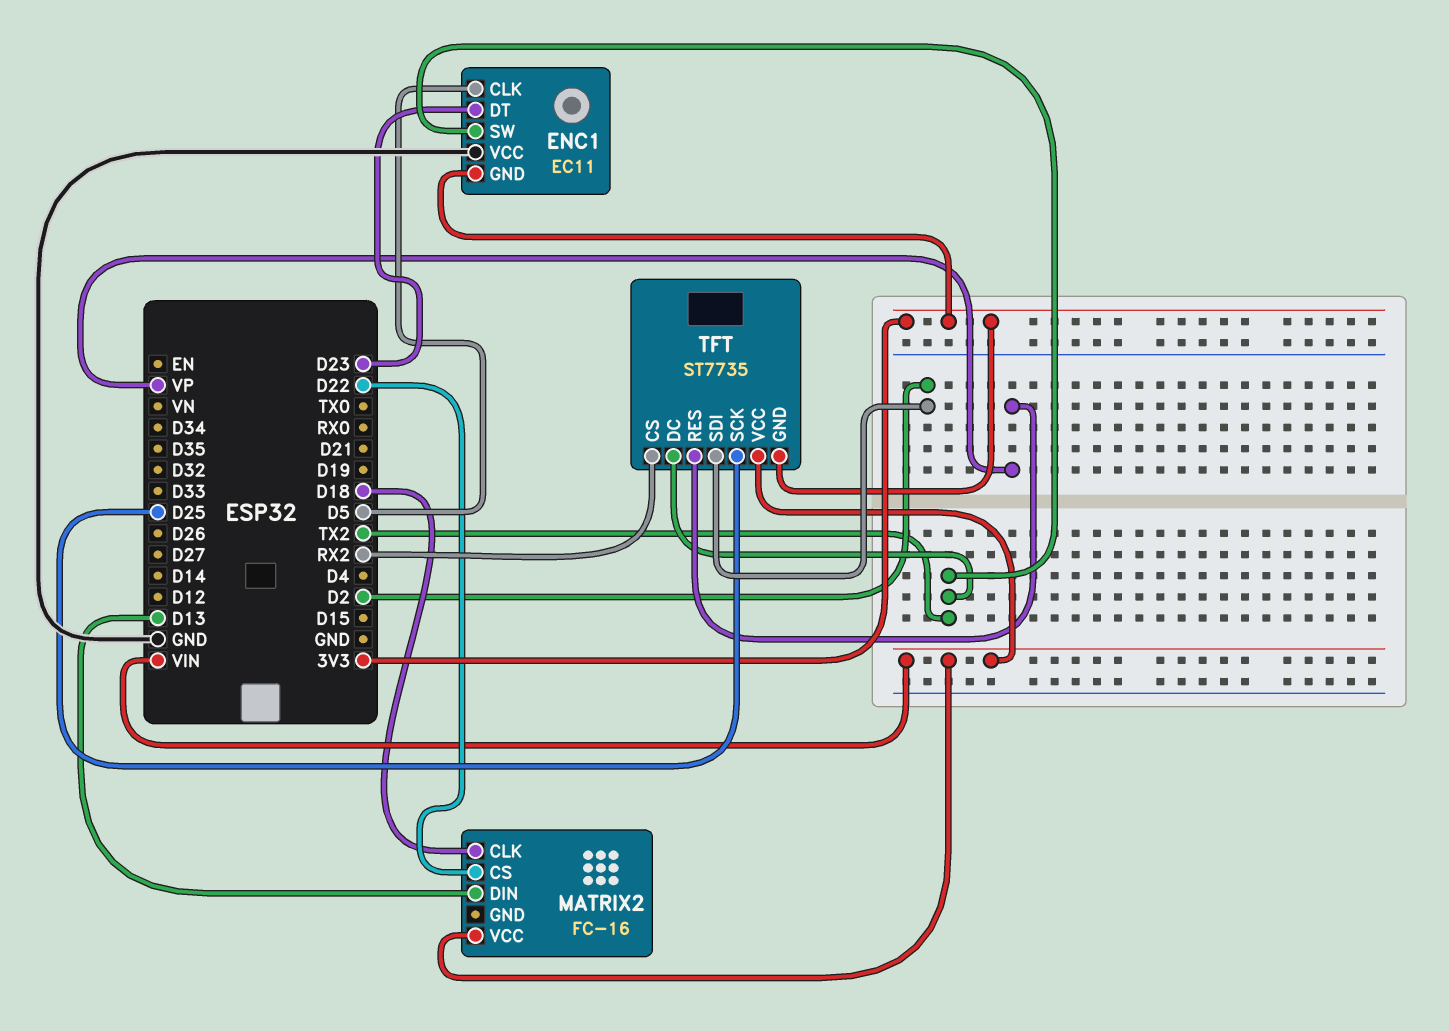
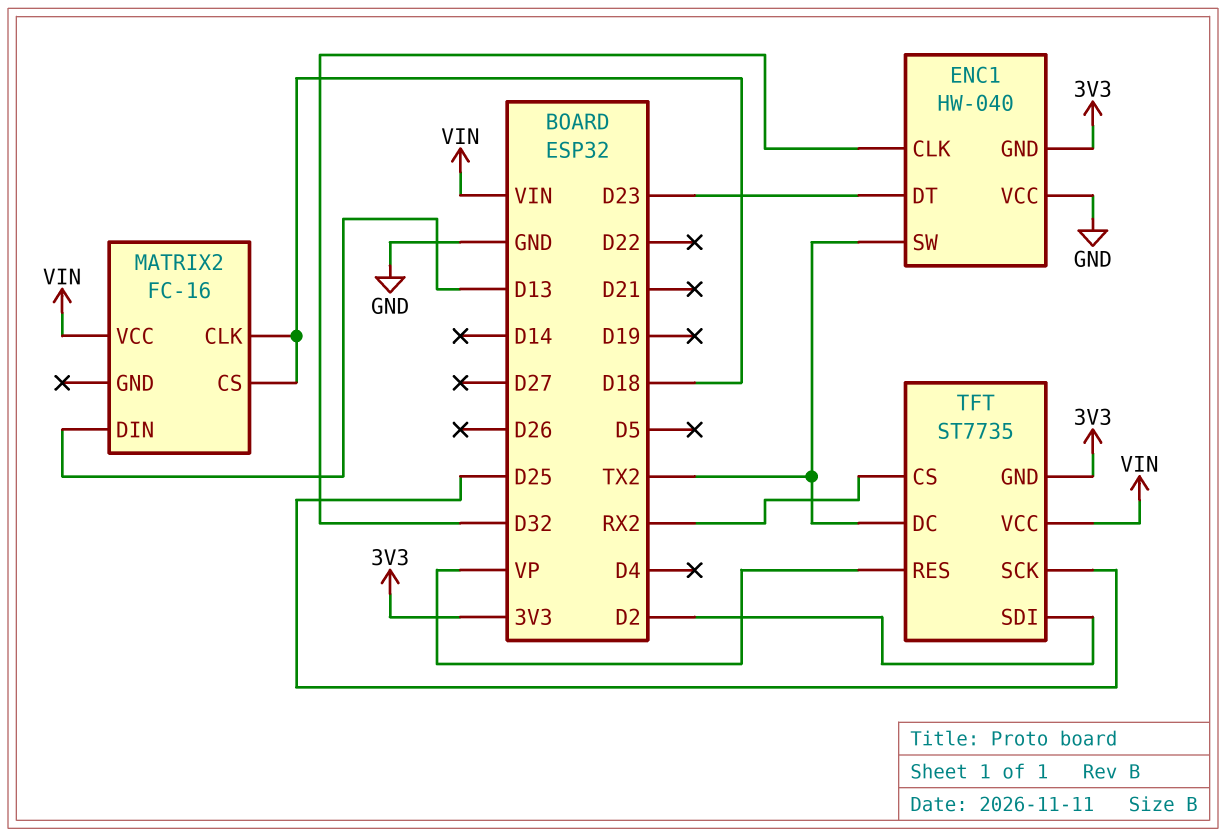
ENC1: EC11 -> HW-040
ENC1 pin CLK: D5 -> D32
MATRIX2 pin CS: D22 -> D18

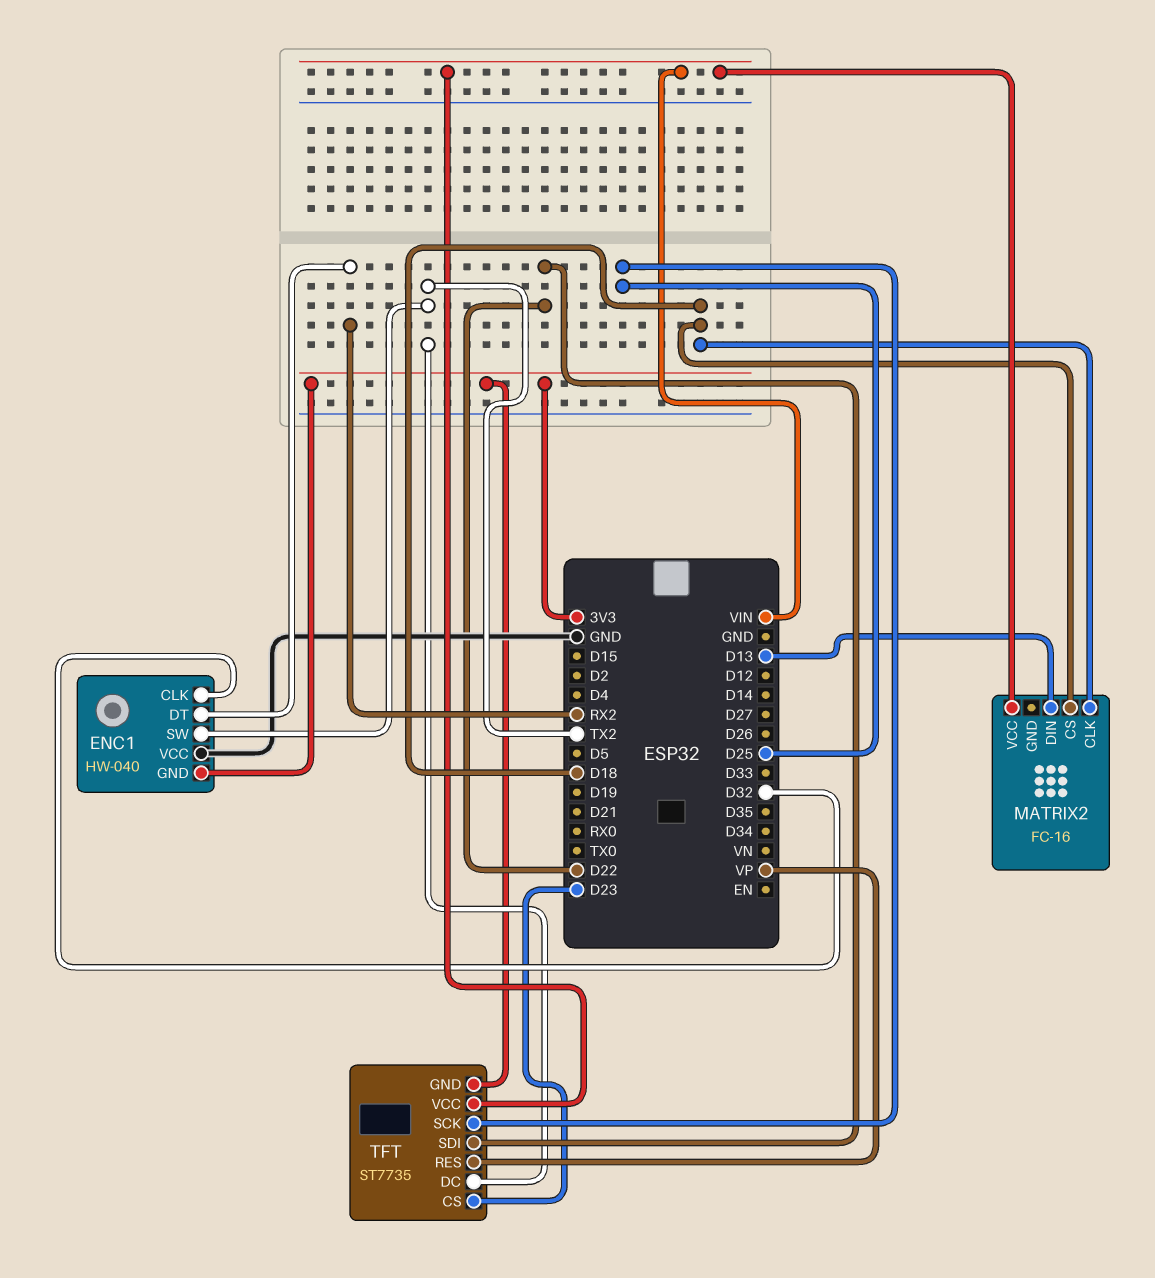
ENC1 pin DT: D23 -> RX2
TFT pin CS: RX2 -> D23
TFT pin SDI: D2 -> D22

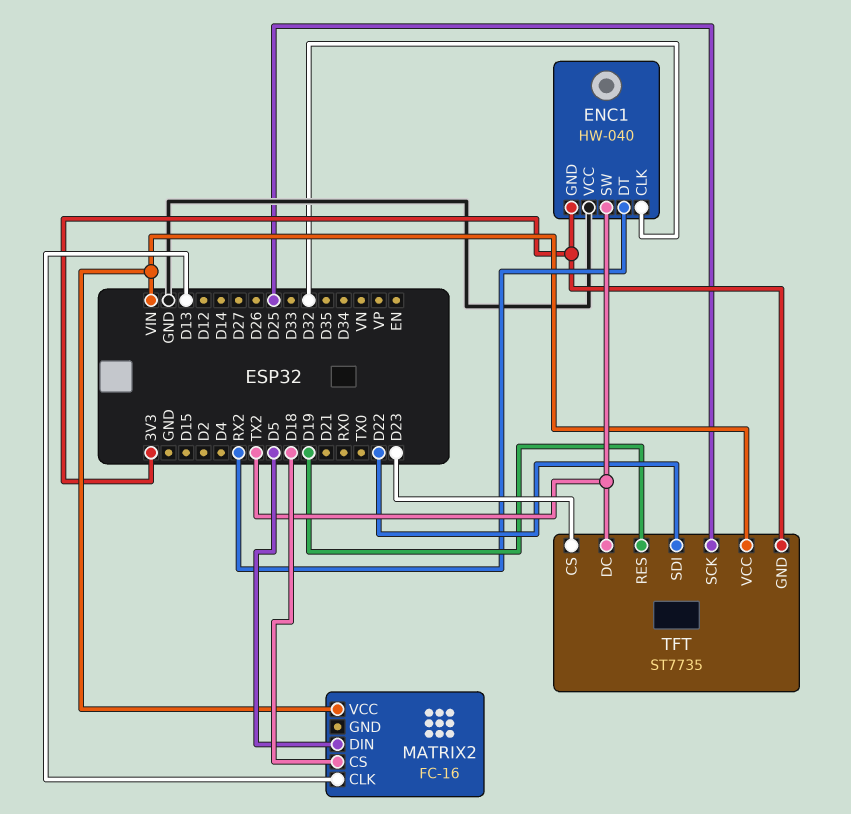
MATRIX2 pin CLK: D18 -> D13
MATRIX2 pin DIN: D13 -> D5
TFT pin RES: VP -> D19

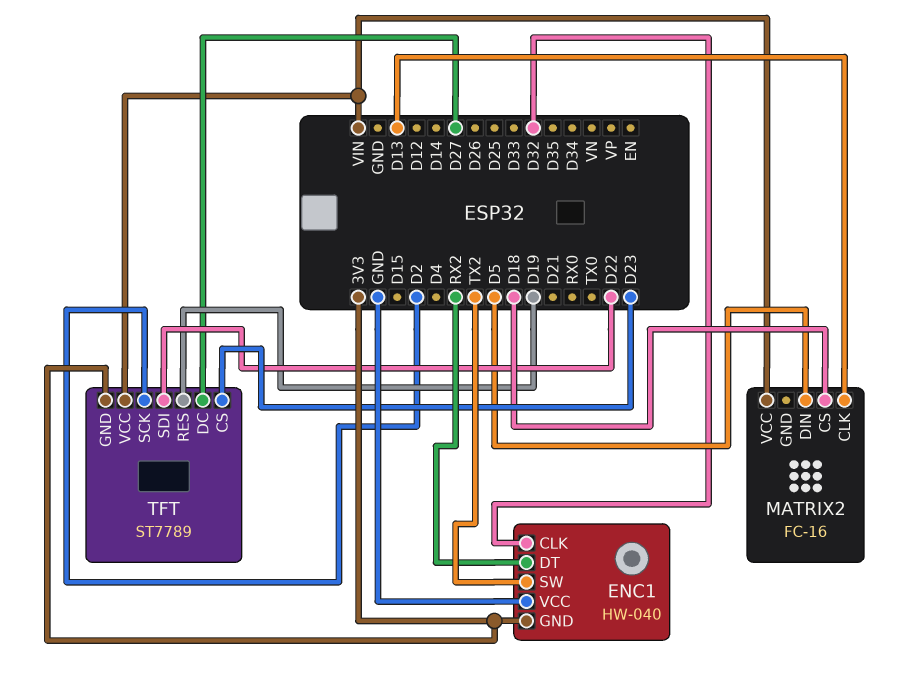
TFT: ST7735 -> ST7789
TFT pin DC: TX2 -> D27
TFT pin SCK: D25 -> D2

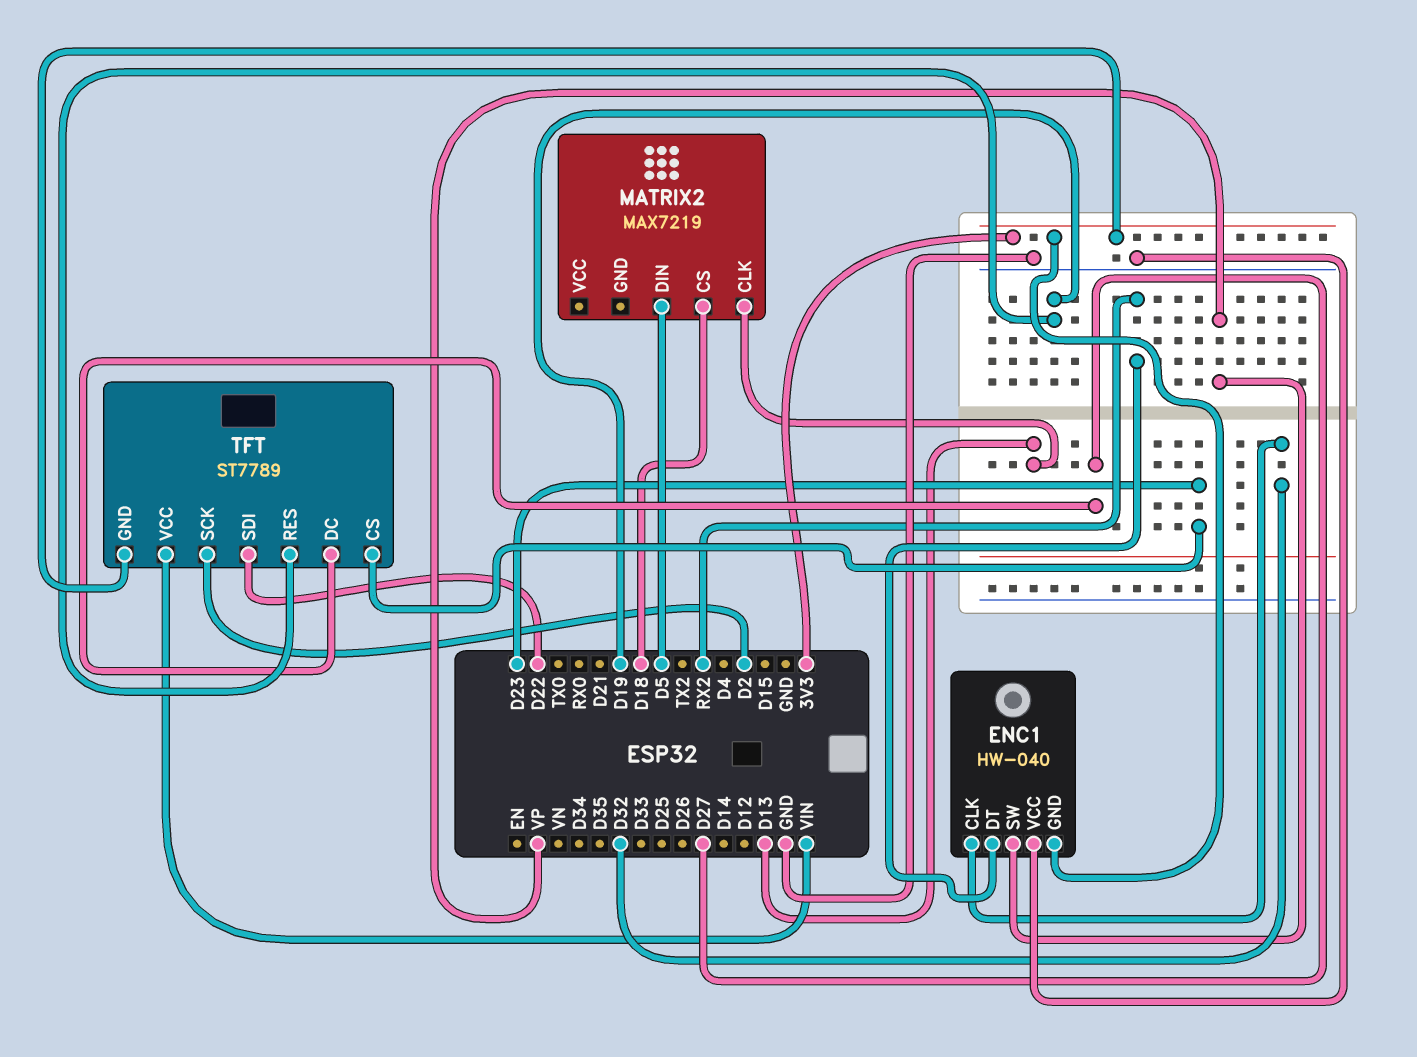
ENC1 pin SW: TX2 -> VP
MATRIX2: FC-16 -> MAX7219
MATRIX2 pin VCC: VIN -> none

